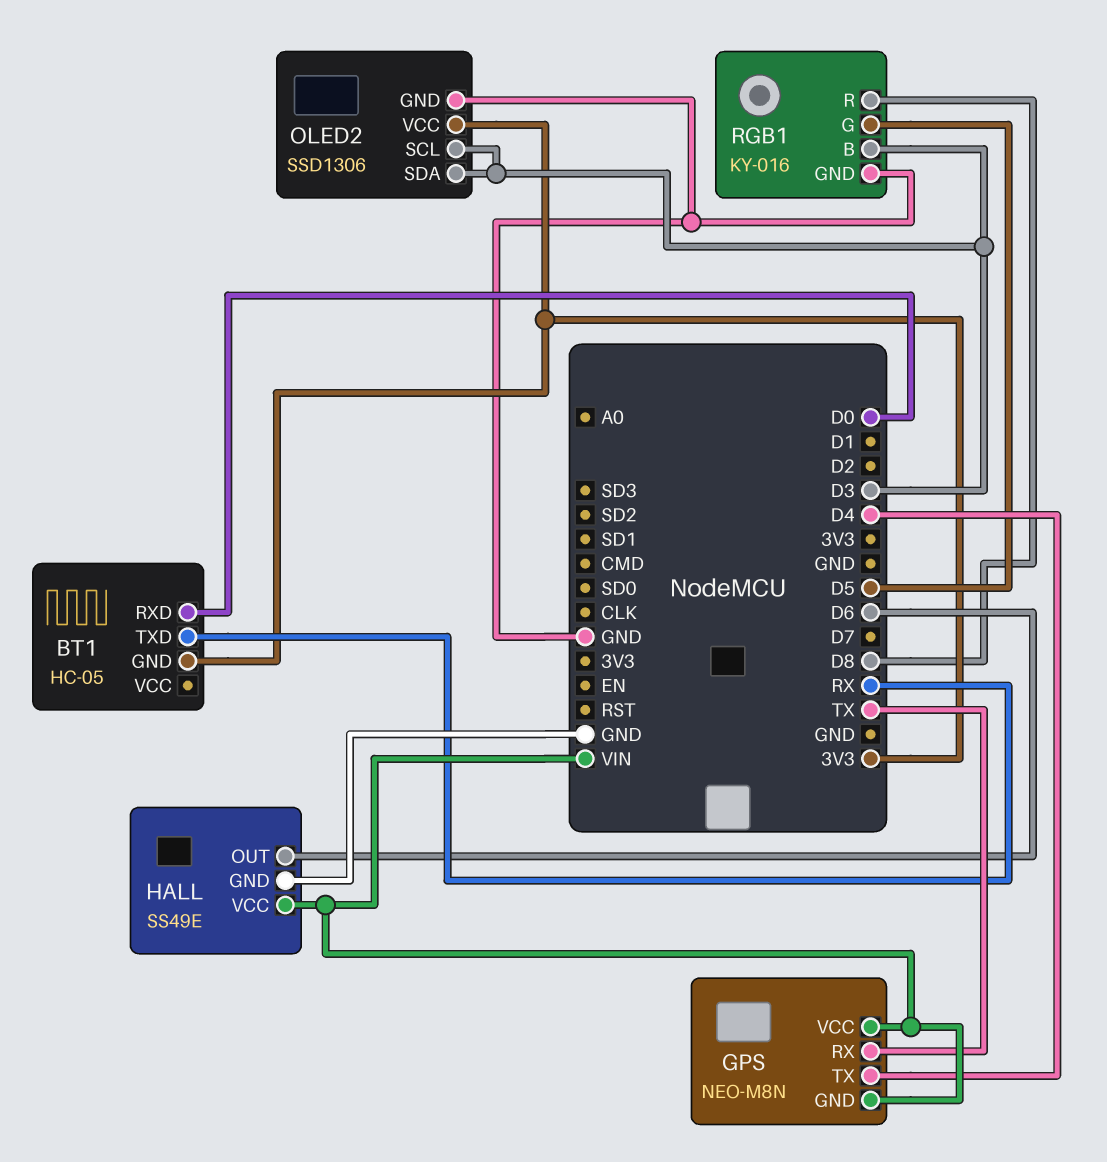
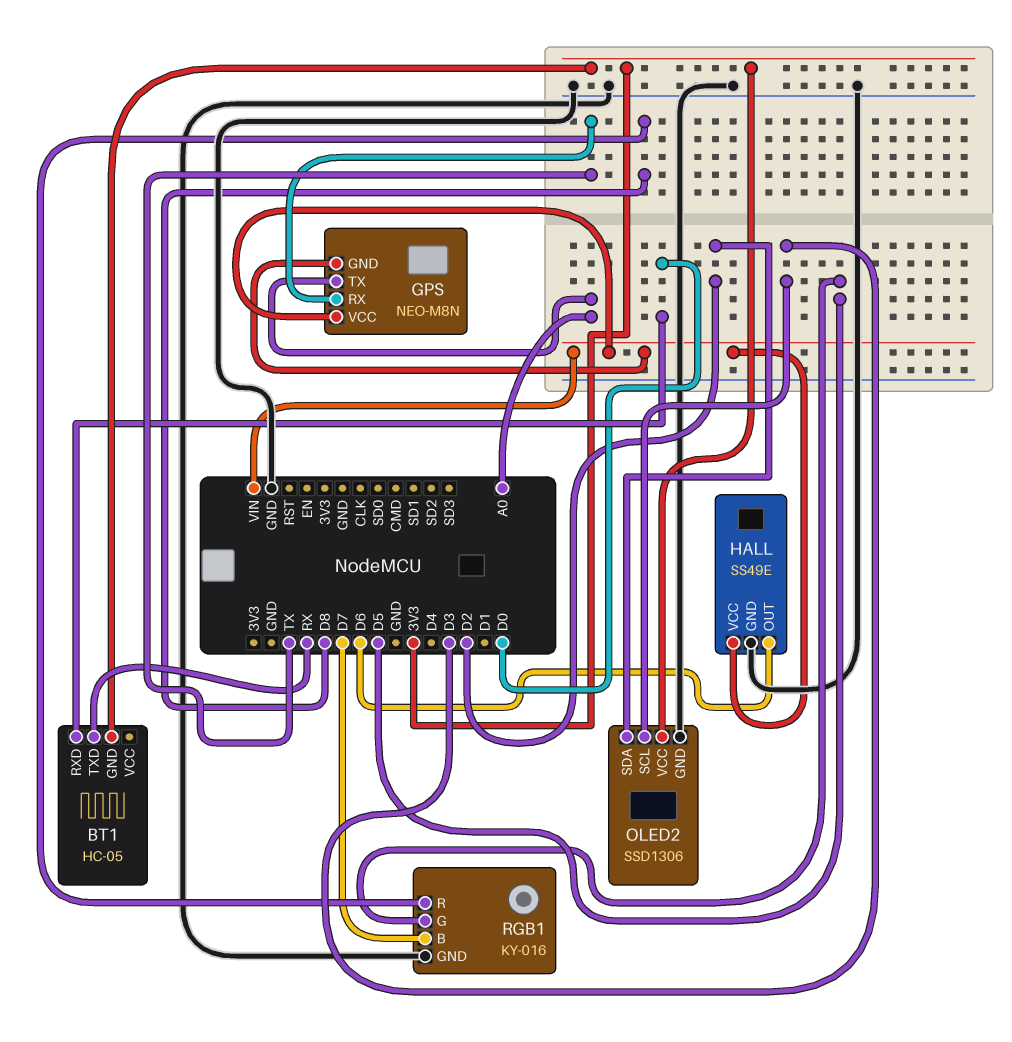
GPS pin TX: D4 -> A0
OLED2 pin SDA: D3 -> D2
RGB1 pin B: D3 -> D7

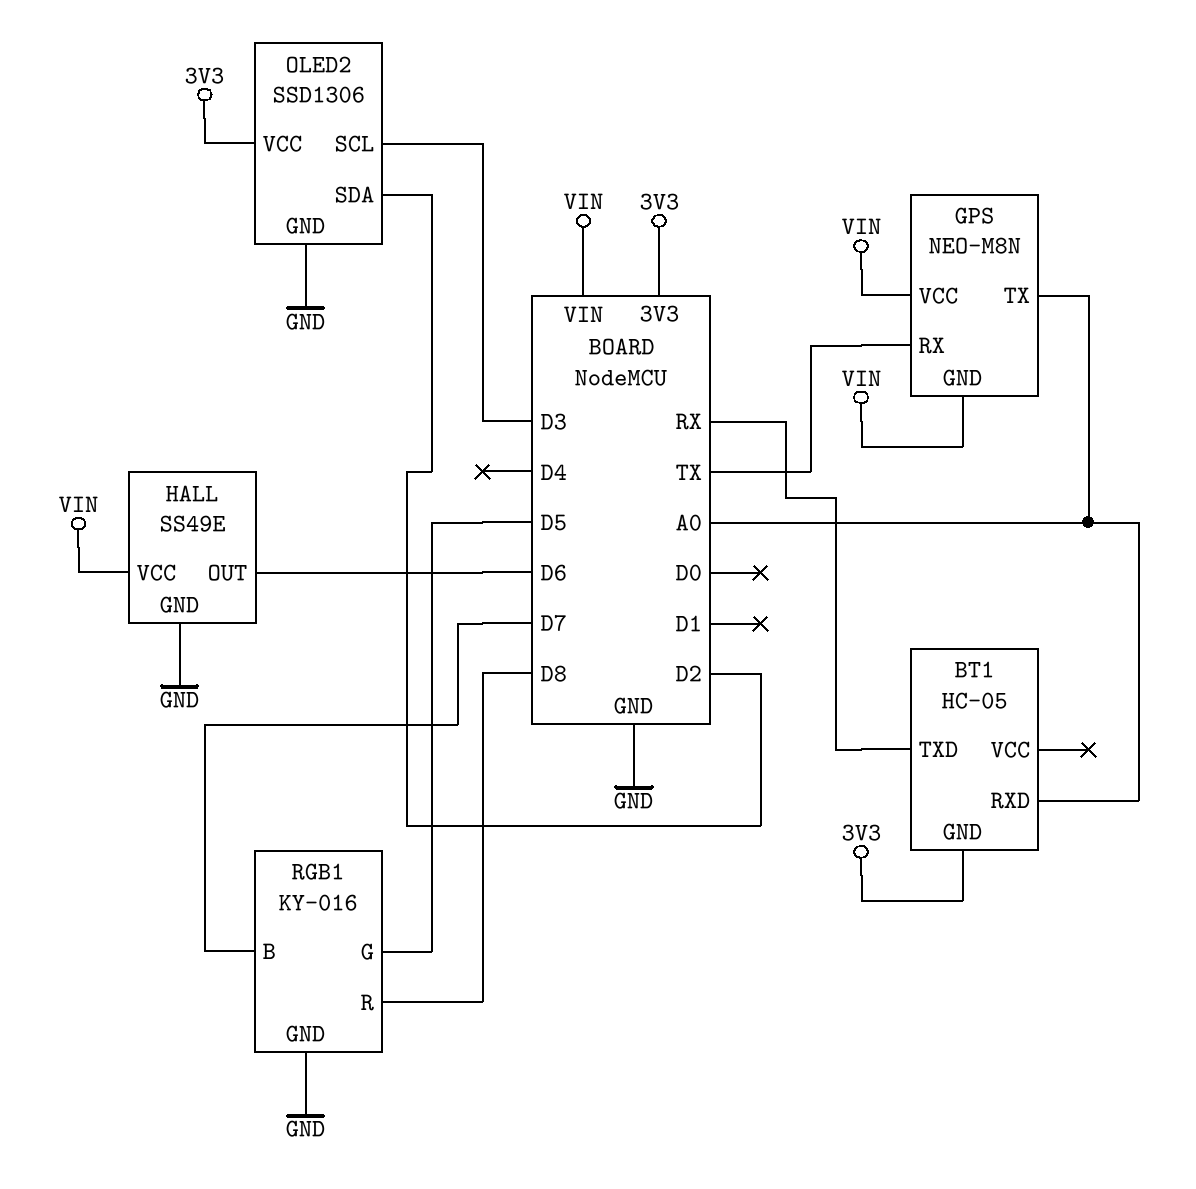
BT1 pin RXD: D0 -> A0

